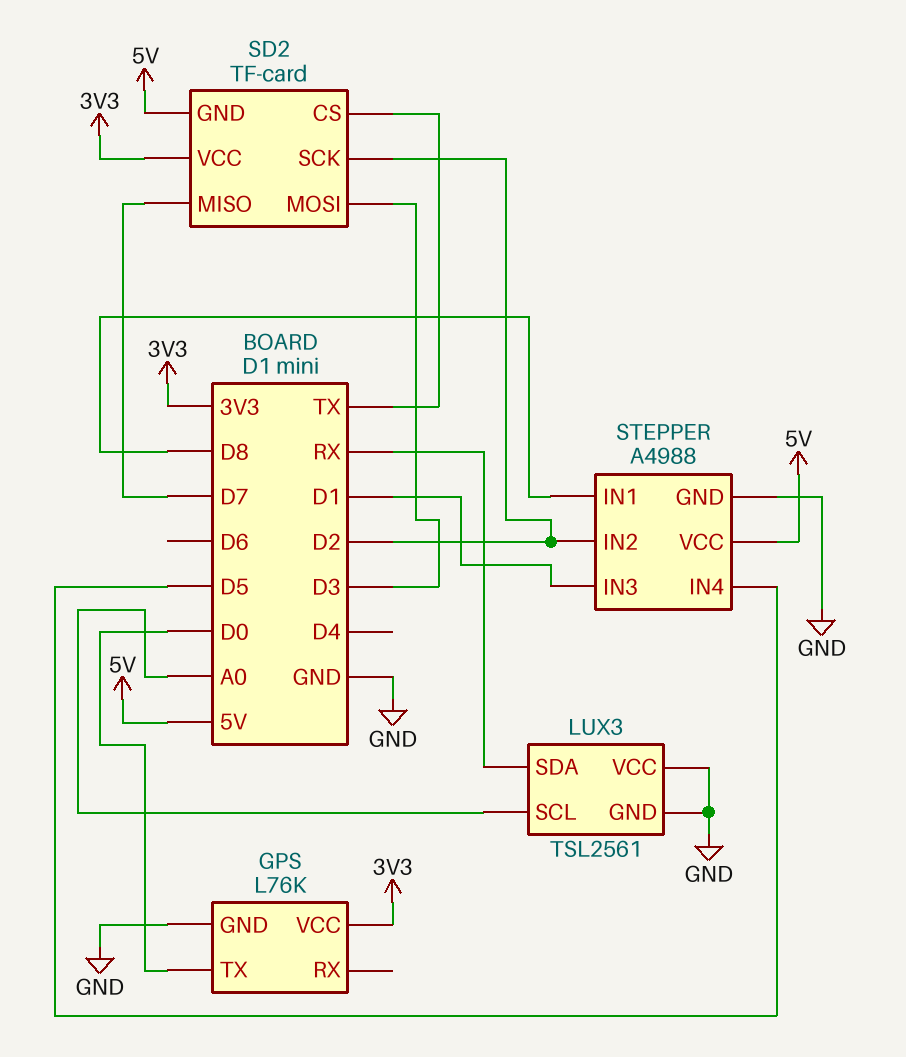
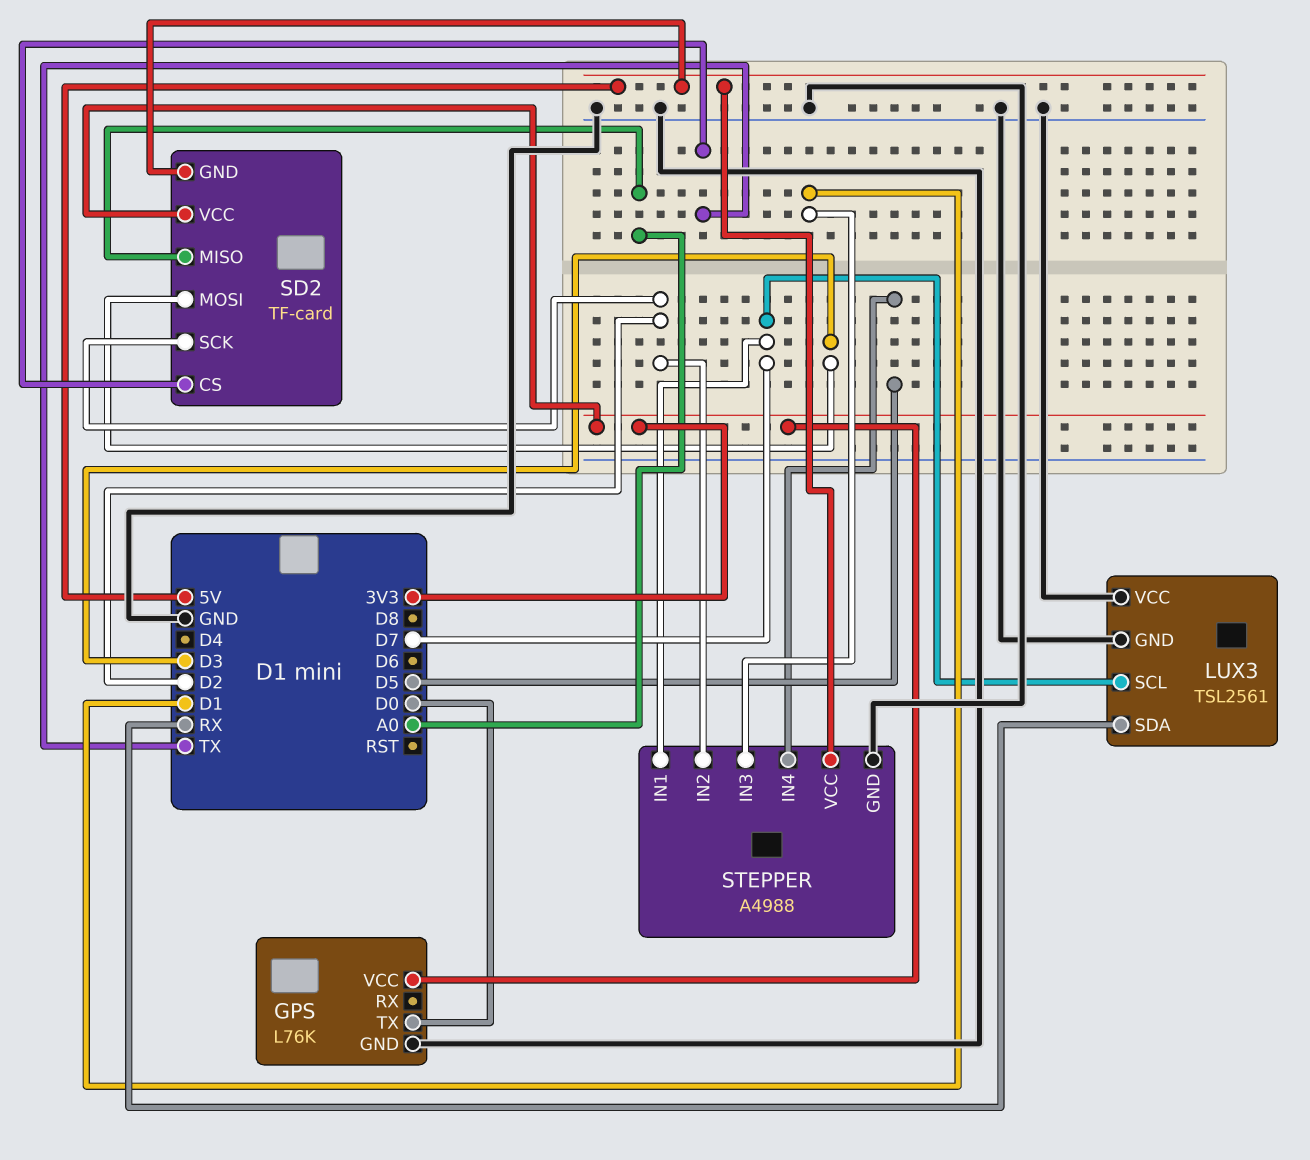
LUX3 pin SCL: A0 -> D7
SD2 pin MISO: D7 -> A0
STEPPER pin IN1: D8 -> D7

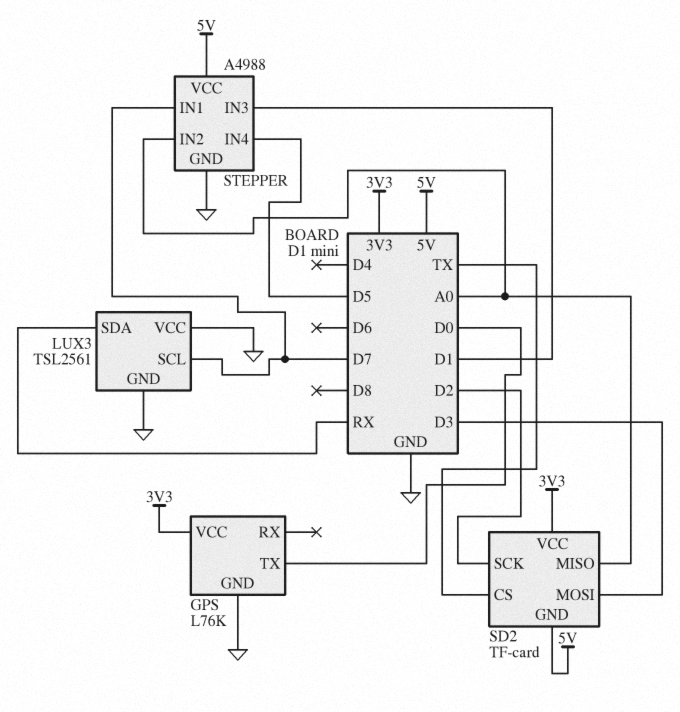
STEPPER pin IN2: D2 -> A0

